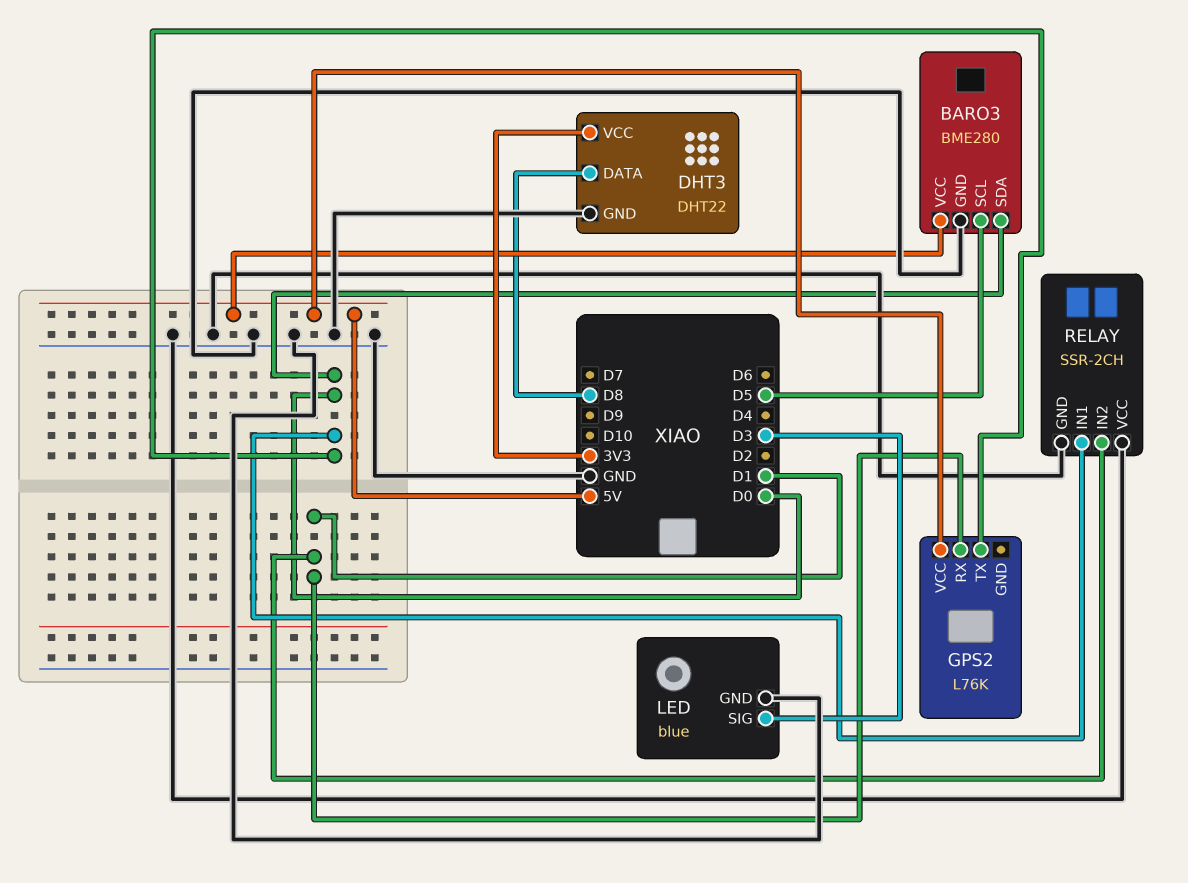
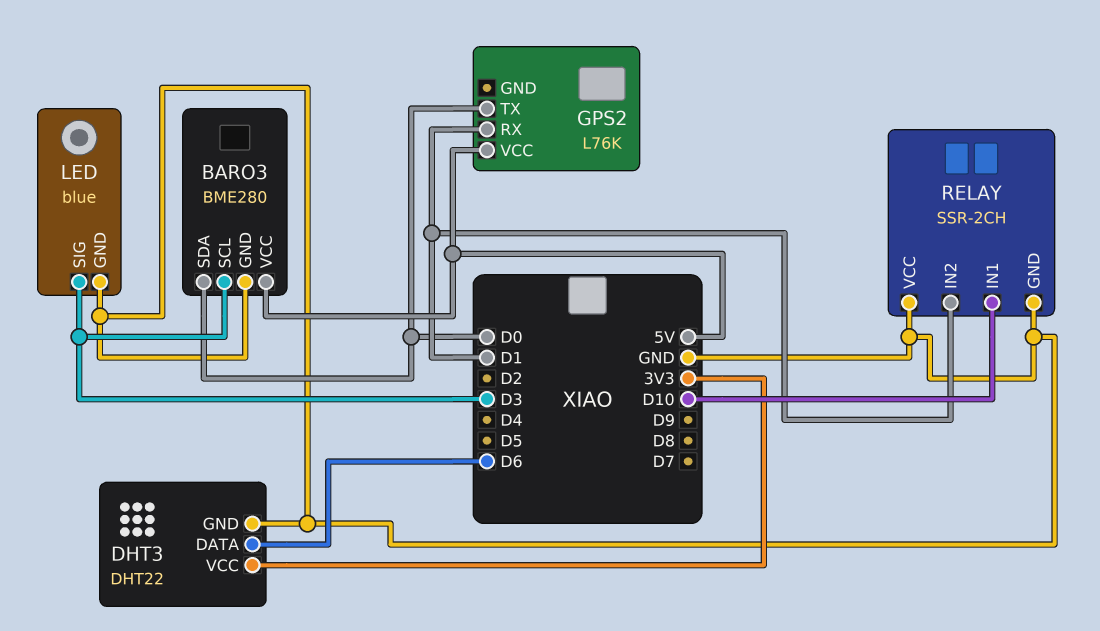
BARO3 pin SCL: D5 -> D3
DHT3 pin DATA: D8 -> D6
RELAY pin IN1: D0 -> D10

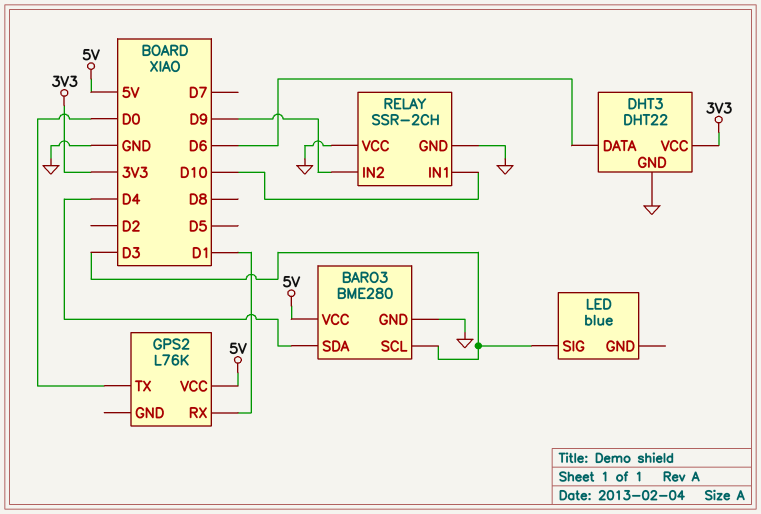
BARO3 pin SDA: D0 -> D4
LED pin GND: GND -> none
RELAY pin IN2: D1 -> D9

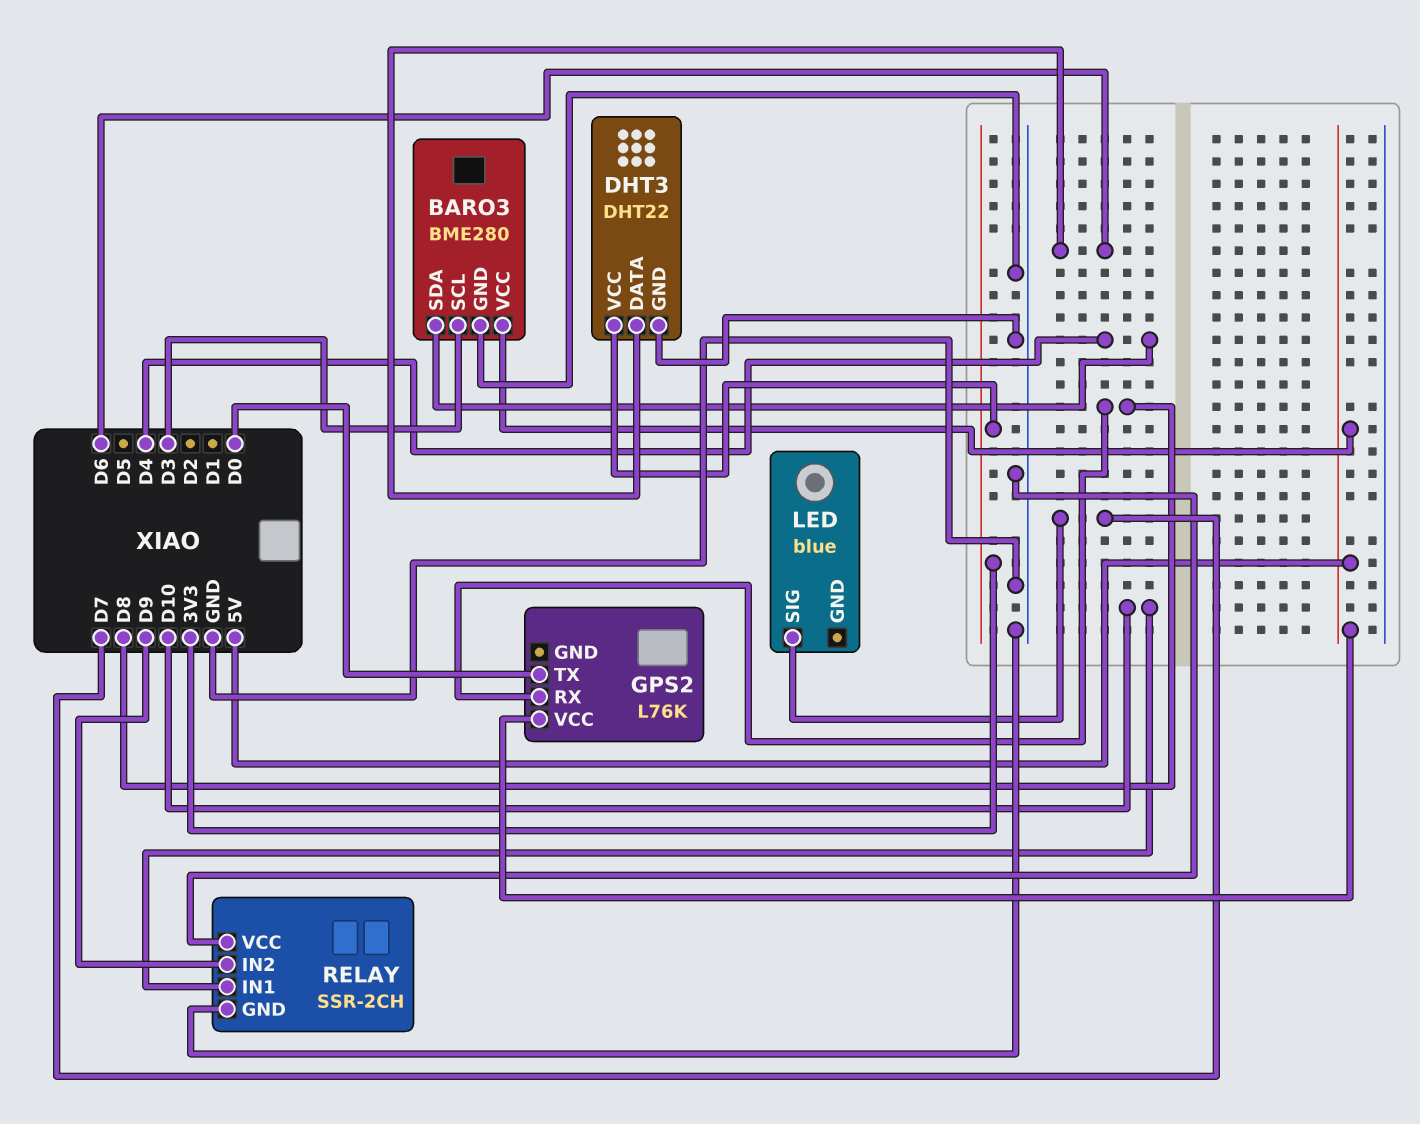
GPS2 pin RX: D1 -> D8
LED pin SIG: D3 -> D7

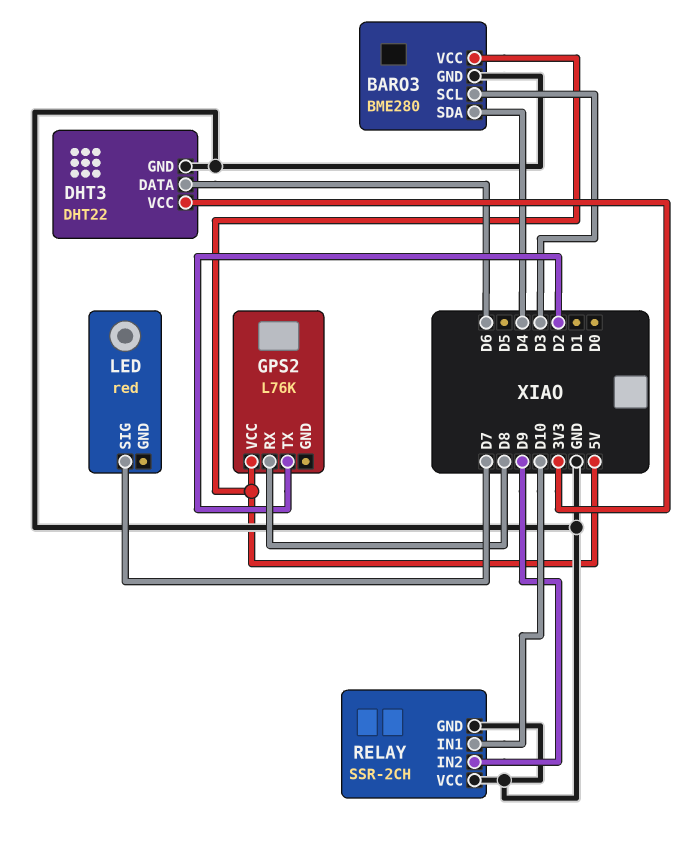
GPS2 pin TX: D0 -> D2
LED: blue -> red

